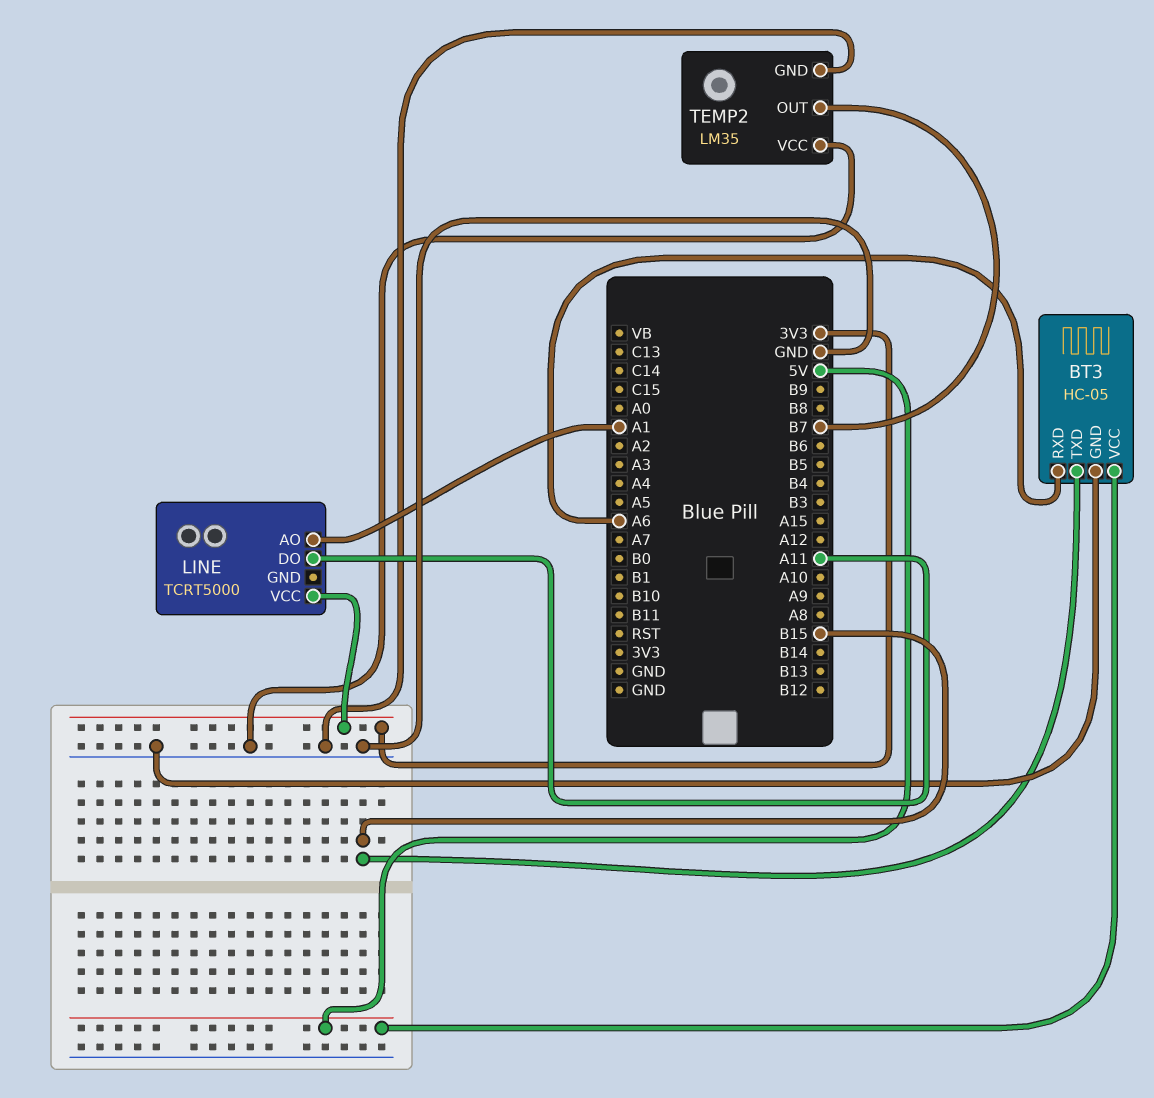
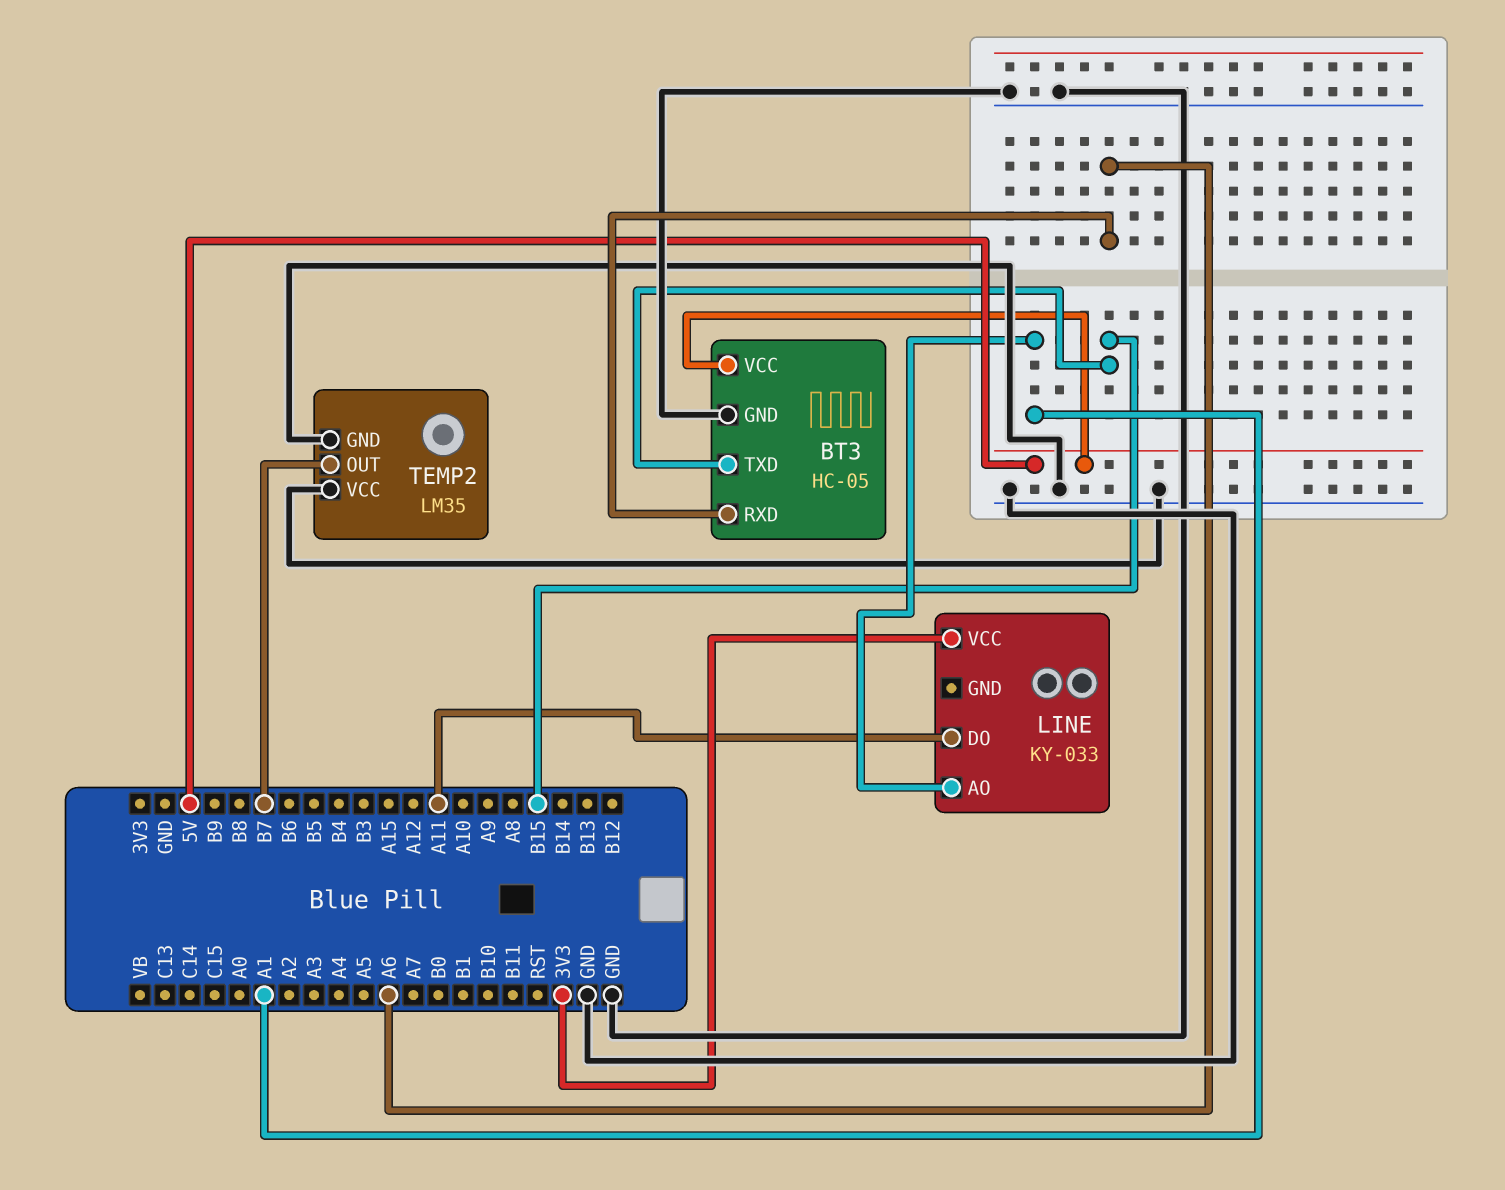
LINE: TCRT5000 -> KY-033

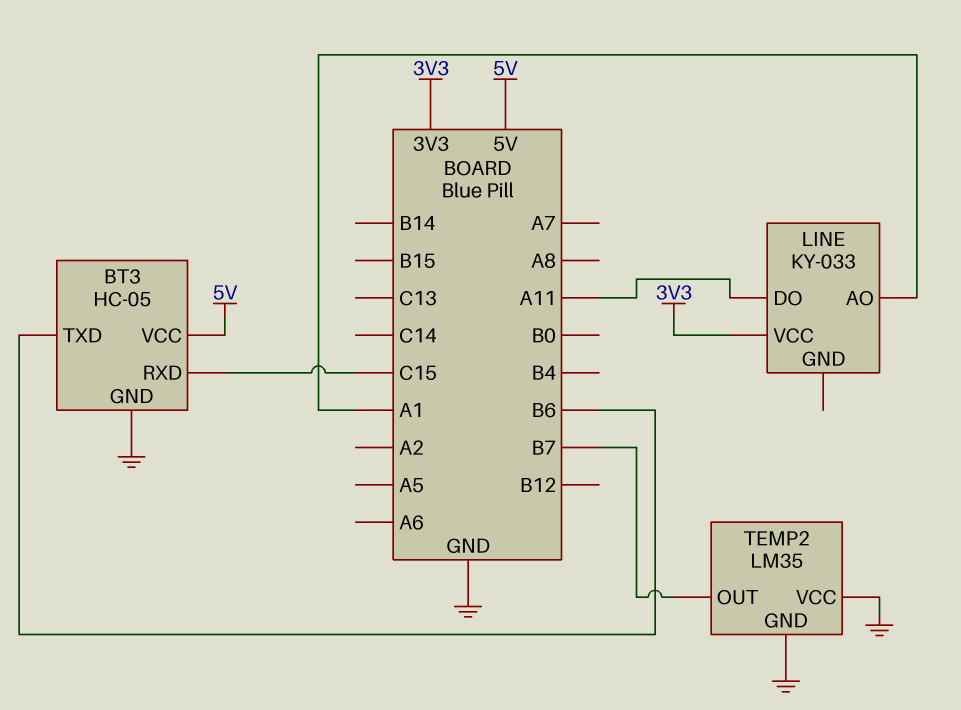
BT3 pin RXD: A6 -> C15
BT3 pin TXD: B15 -> B6

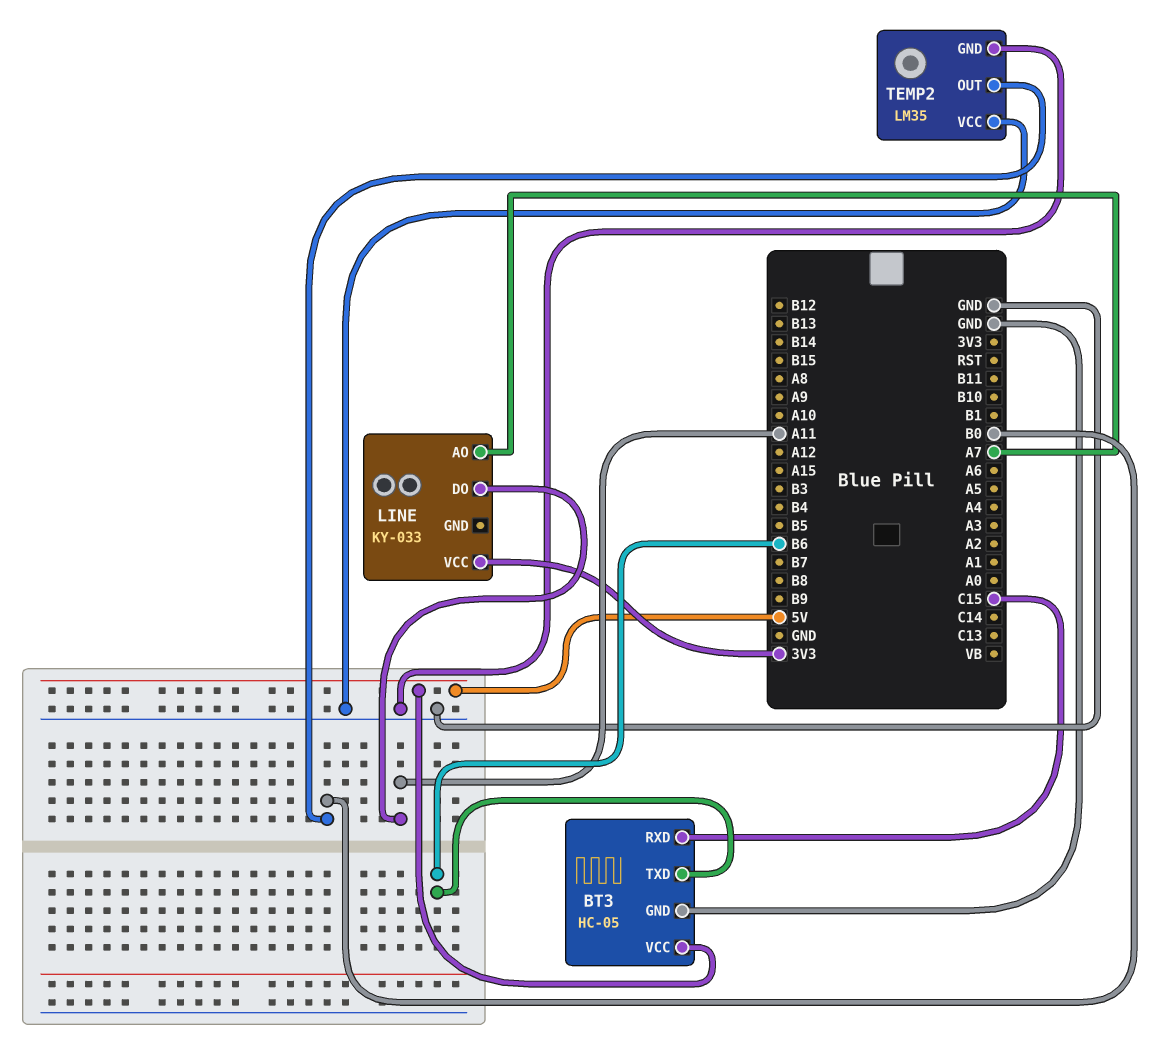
LINE pin AO: A1 -> A7
TEMP2 pin OUT: B7 -> B0

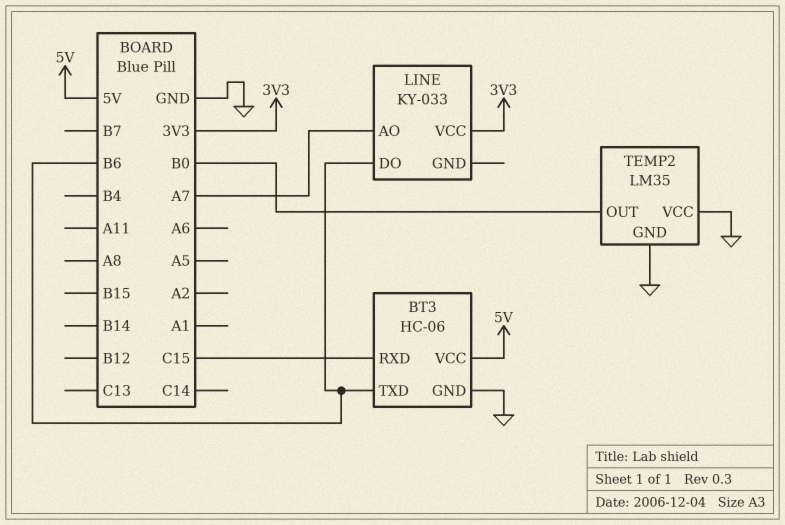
BT3: HC-05 -> HC-06
LINE pin DO: A11 -> B6

